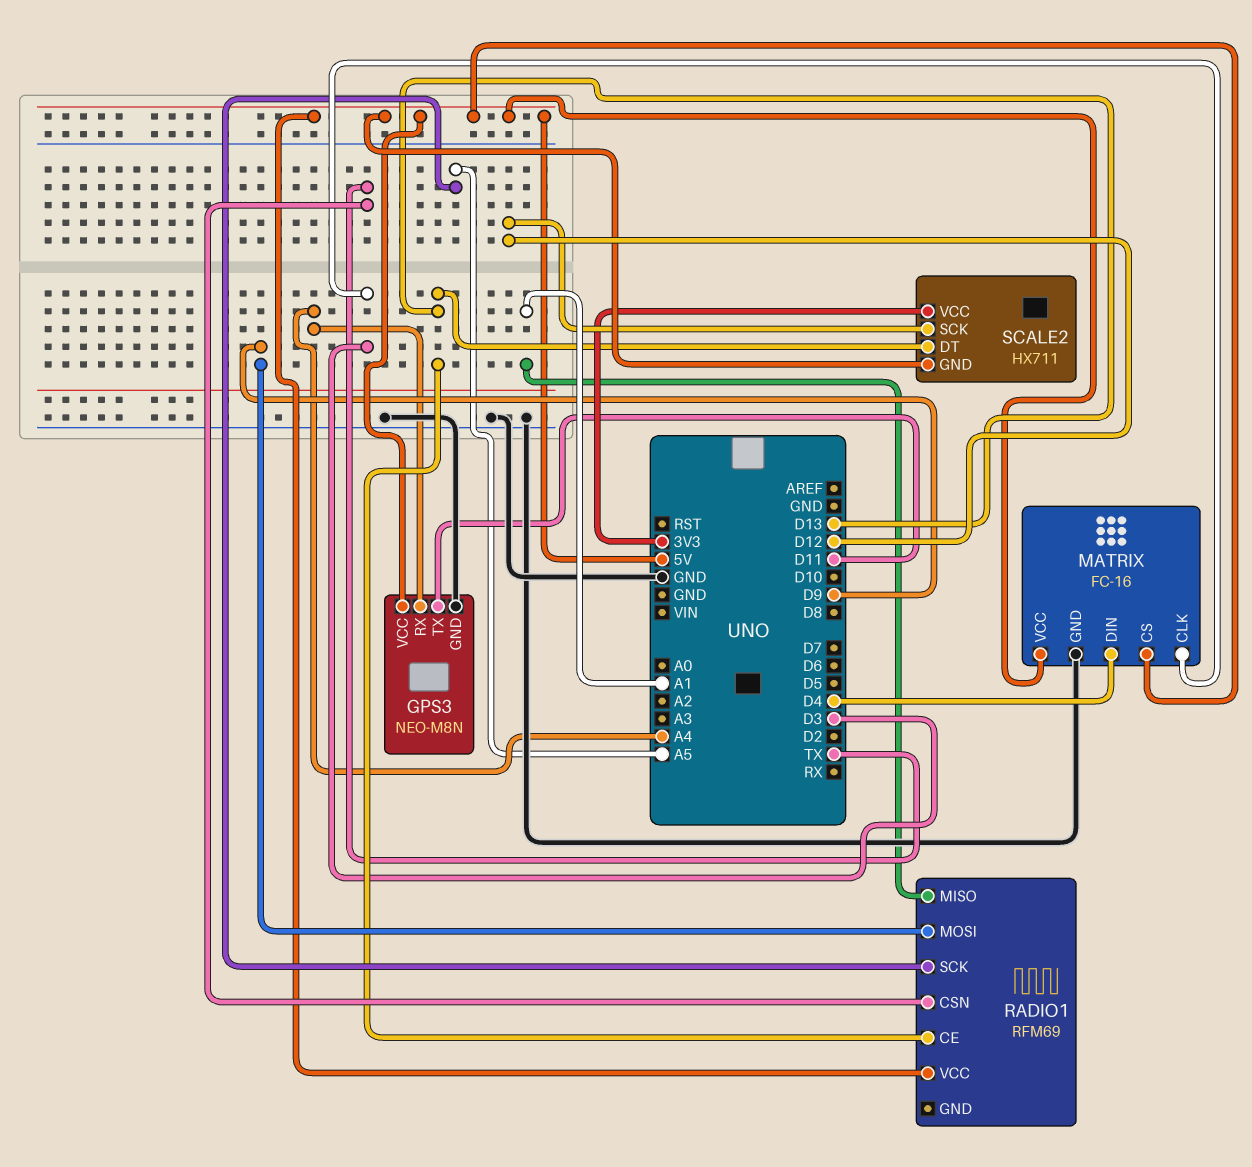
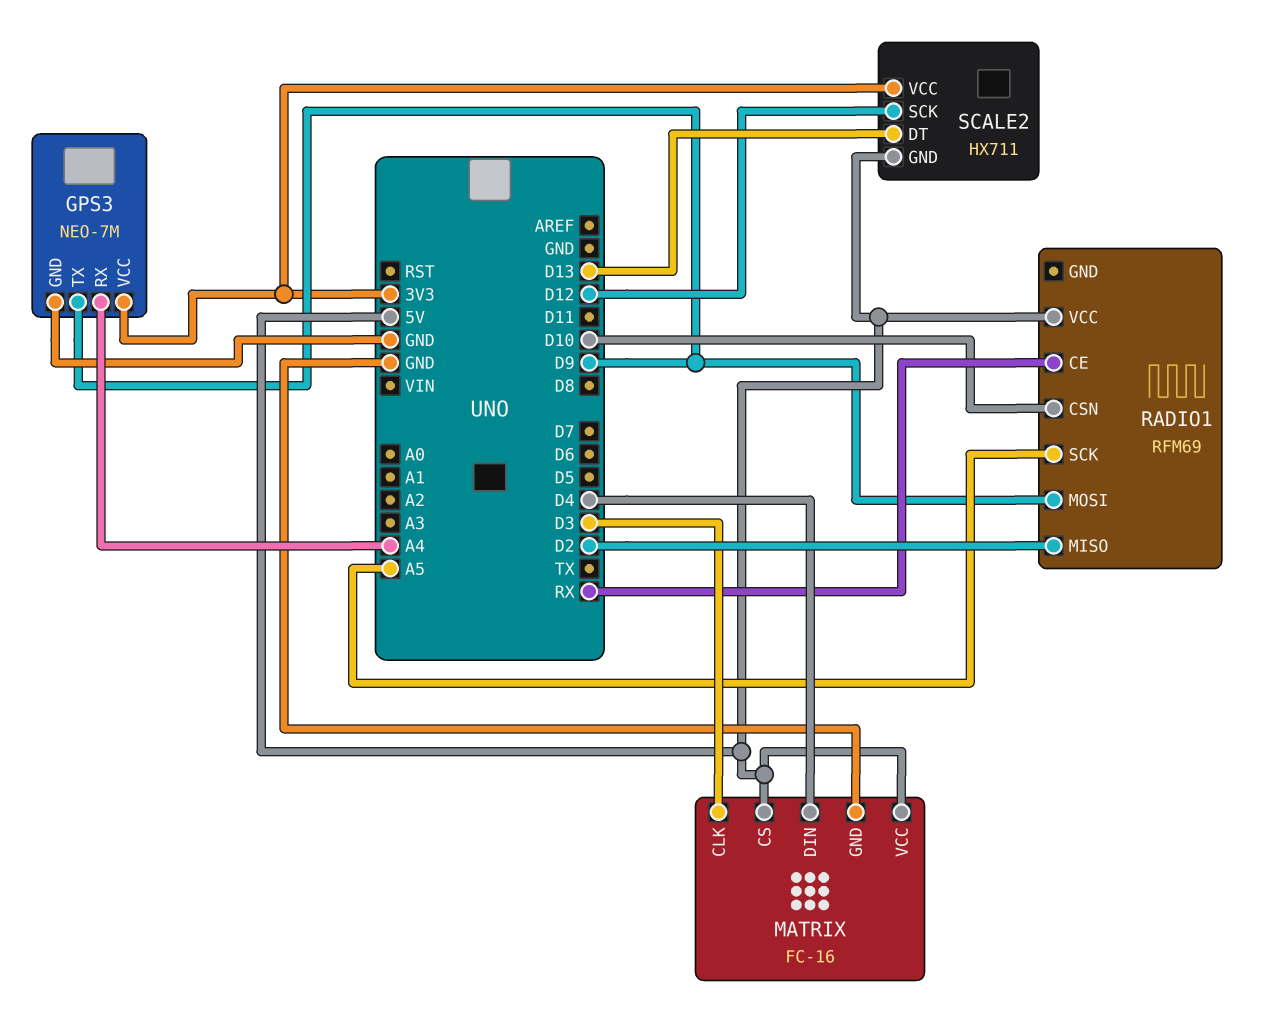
GPS3: NEO-M8N -> NEO-7M
GPS3 pin TX: D11 -> D9
GPS3 pin VCC: 5V -> 3V3
RADIO1 pin CE: D13 -> RX
RADIO1 pin CSN: TX -> D10
RADIO1 pin MISO: A1 -> D2

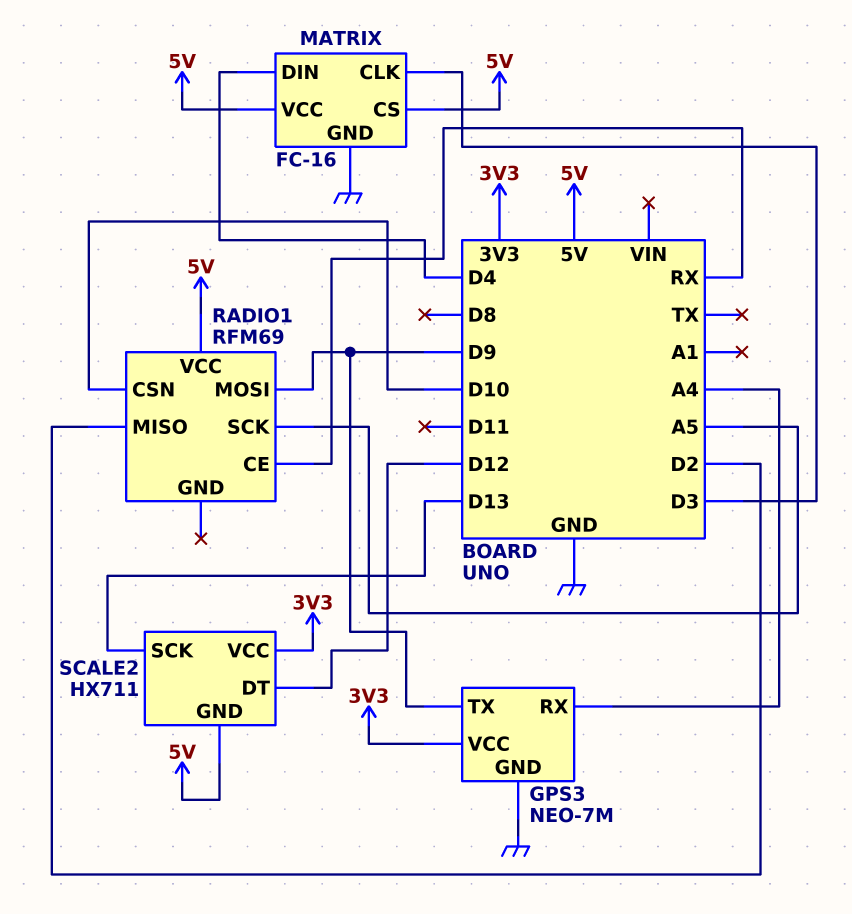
SCALE2 pin DT: D13 -> D12
SCALE2 pin SCK: D12 -> D13

